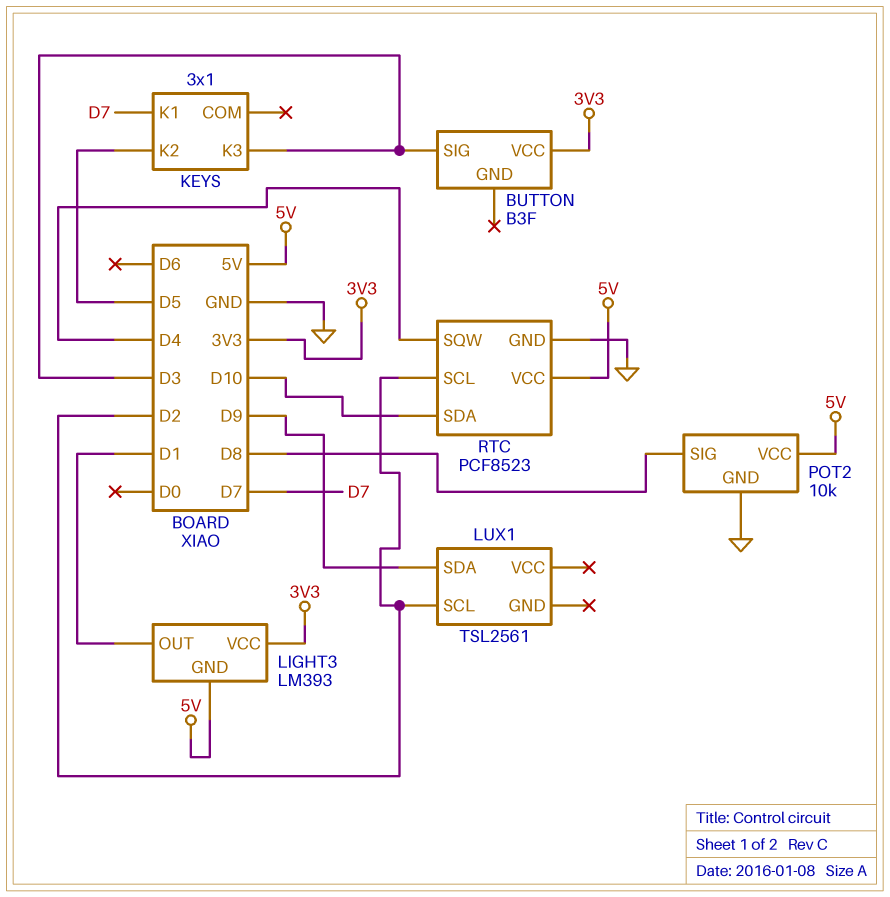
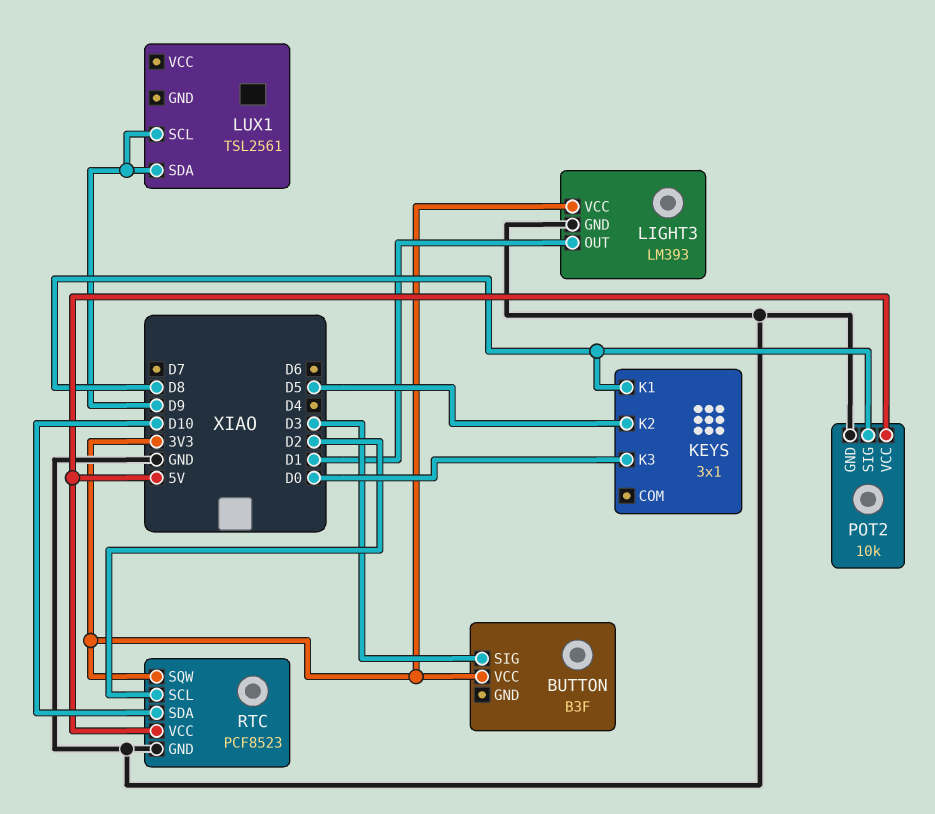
KEYS pin K1: D7 -> D8
KEYS pin K3: D3 -> D0
LIGHT3 pin GND: 5V -> GND
LUX1 pin SCL: D2 -> D9
RTC pin SQW: D4 -> 3V3

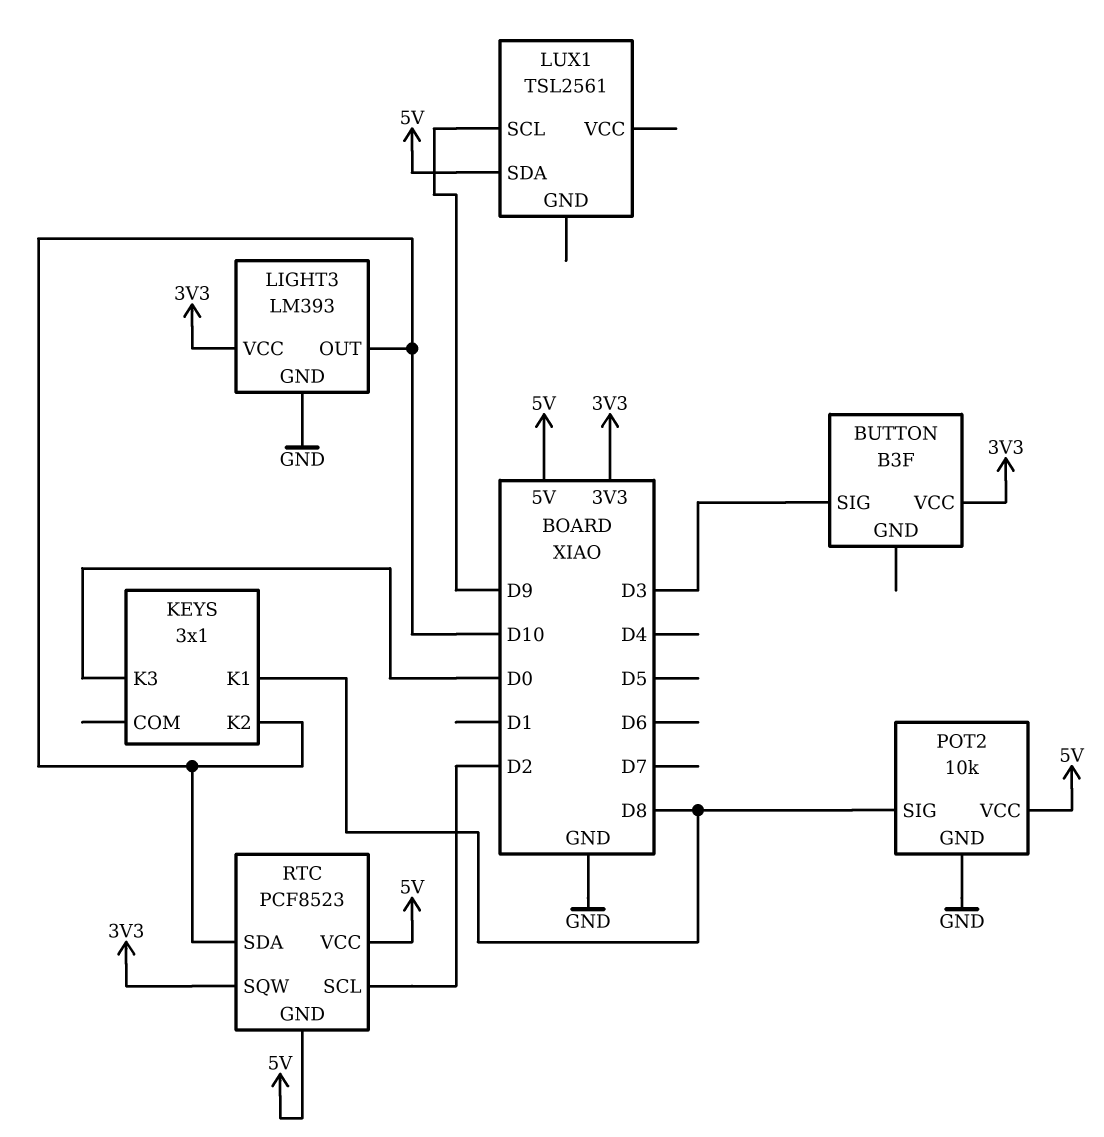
KEYS pin K2: D5 -> D10
LIGHT3 pin OUT: D1 -> D10
LUX1 pin SDA: D9 -> 5V
RTC pin GND: GND -> 5V

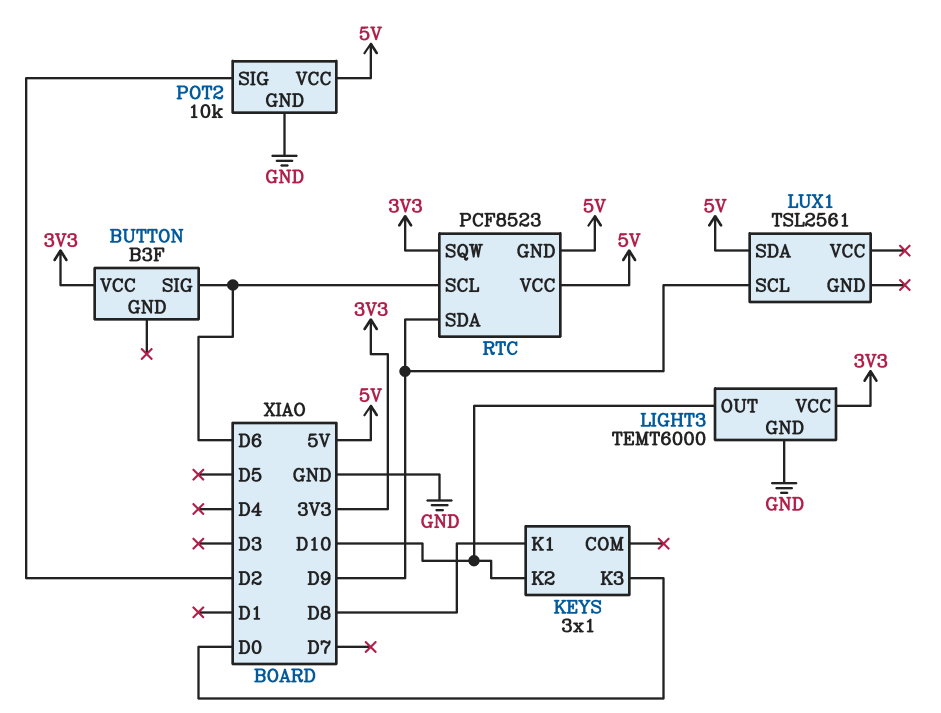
BUTTON pin SIG: D3 -> D6
LIGHT3: LM393 -> TEMT6000
POT2 pin SIG: D8 -> D2
RTC pin SCL: D2 -> D6
RTC pin SDA: D10 -> D9

